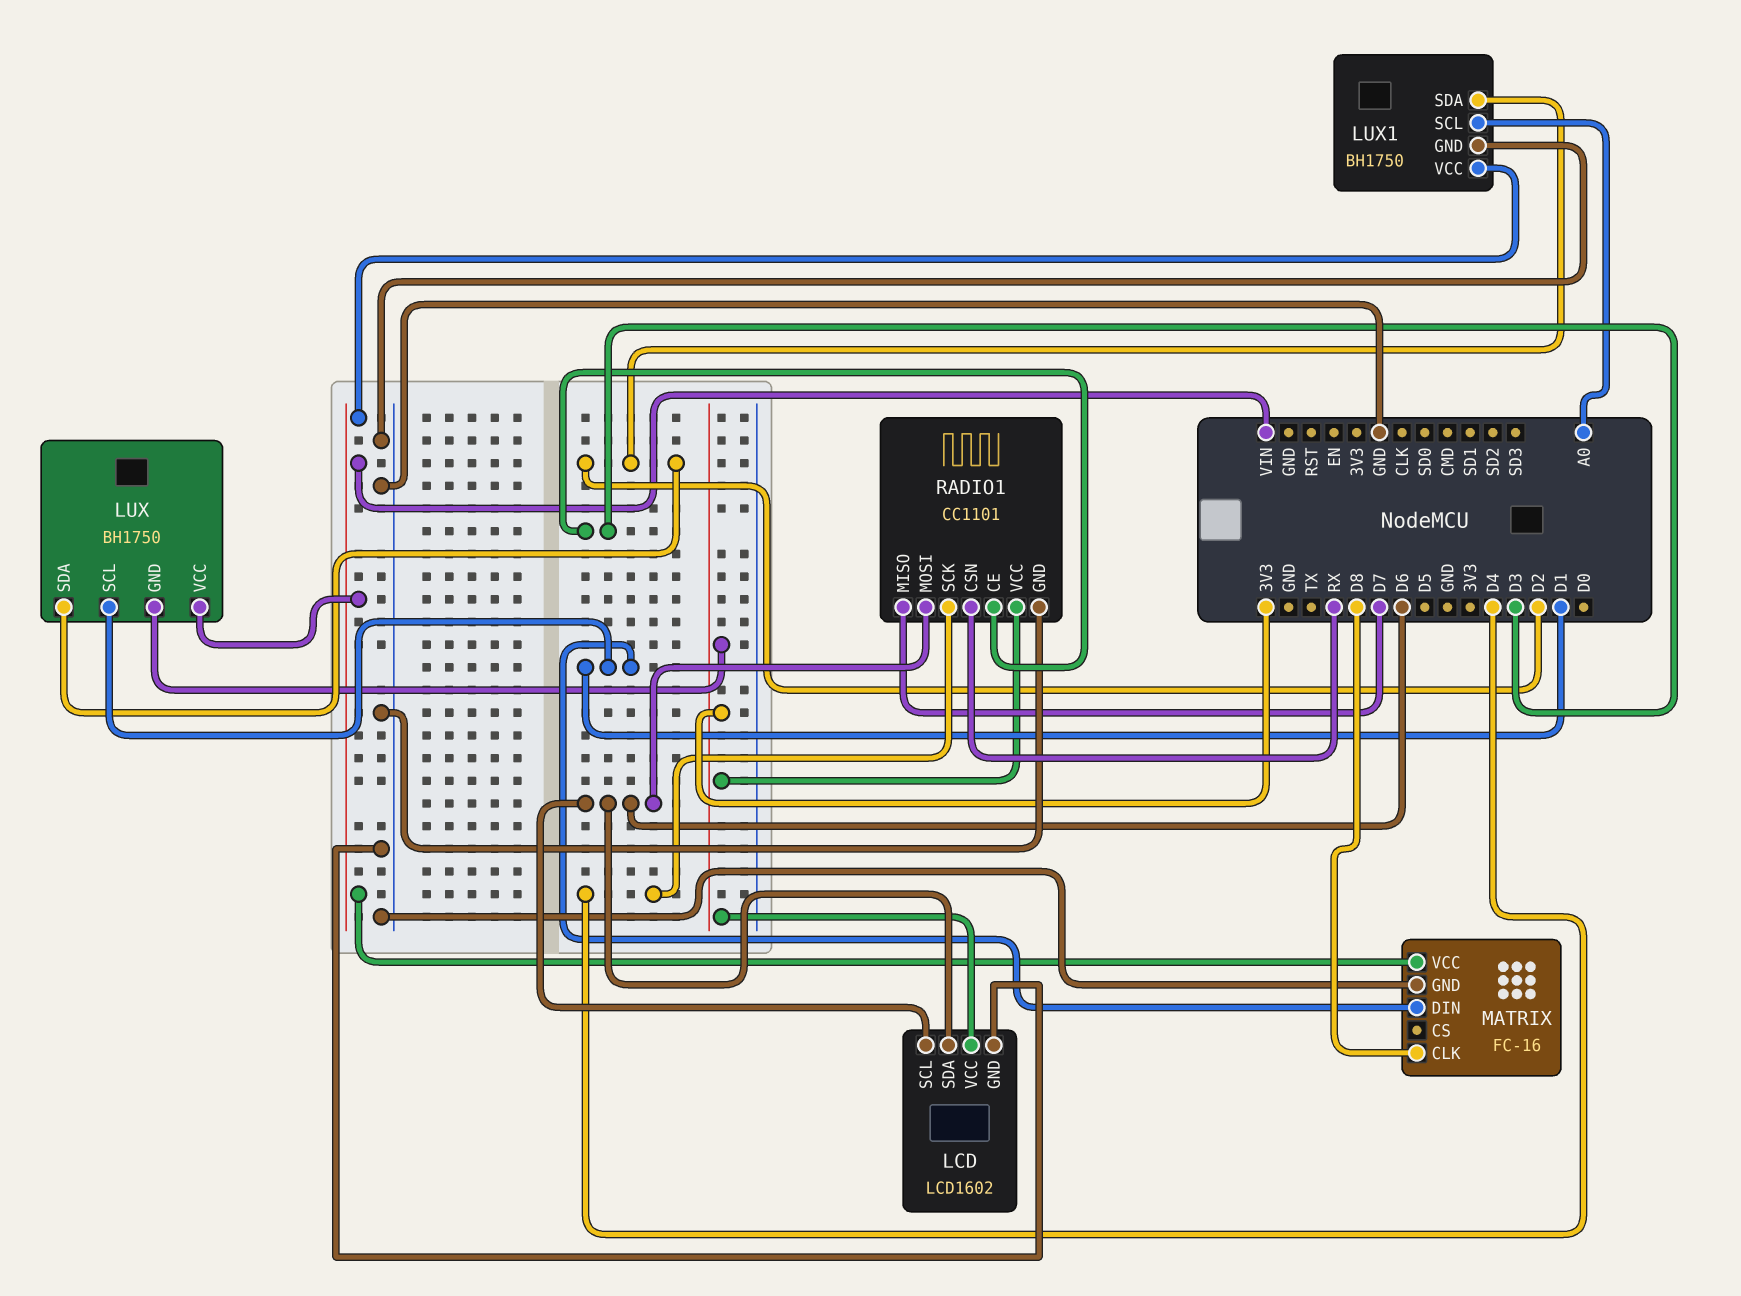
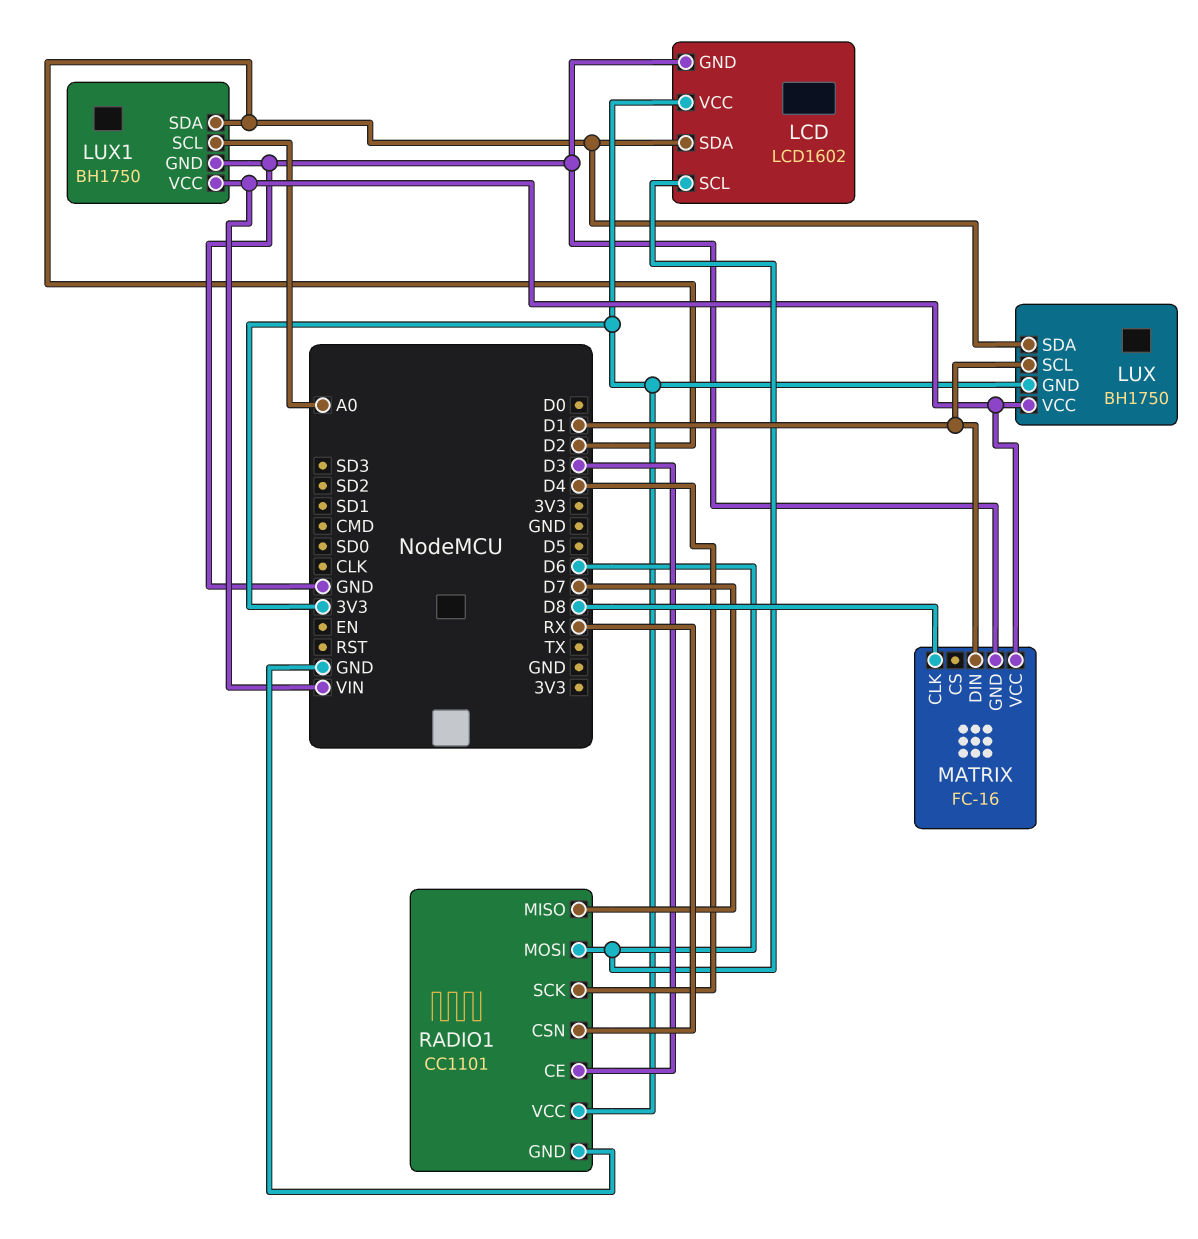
LCD pin SDA: D6 -> D2

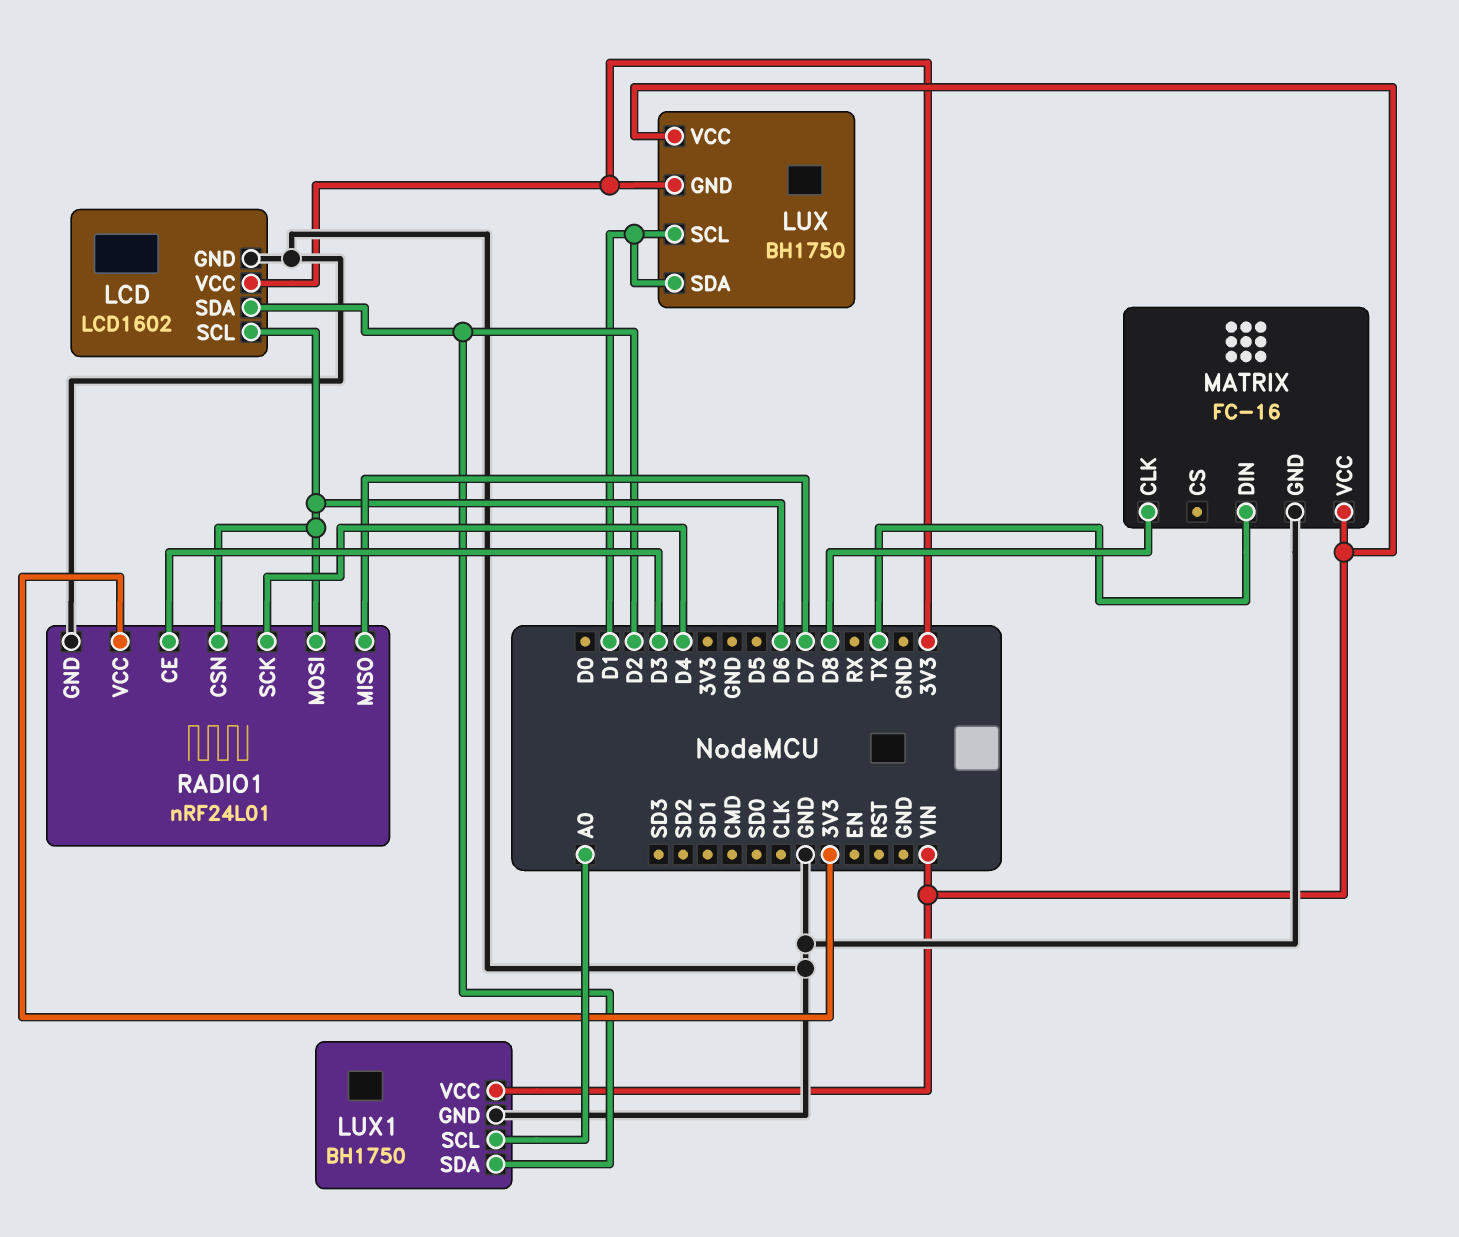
LUX pin SDA: D2 -> D1
MATRIX pin DIN: D1 -> TX
RADIO1: CC1101 -> nRF24L01
RADIO1 pin CSN: RX -> D6

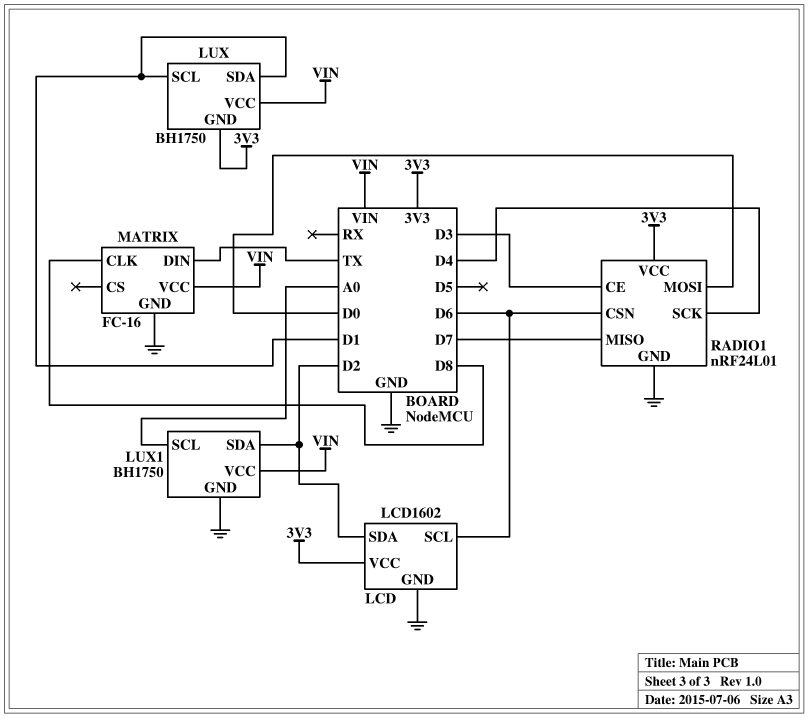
RADIO1 pin MOSI: D6 -> D0

